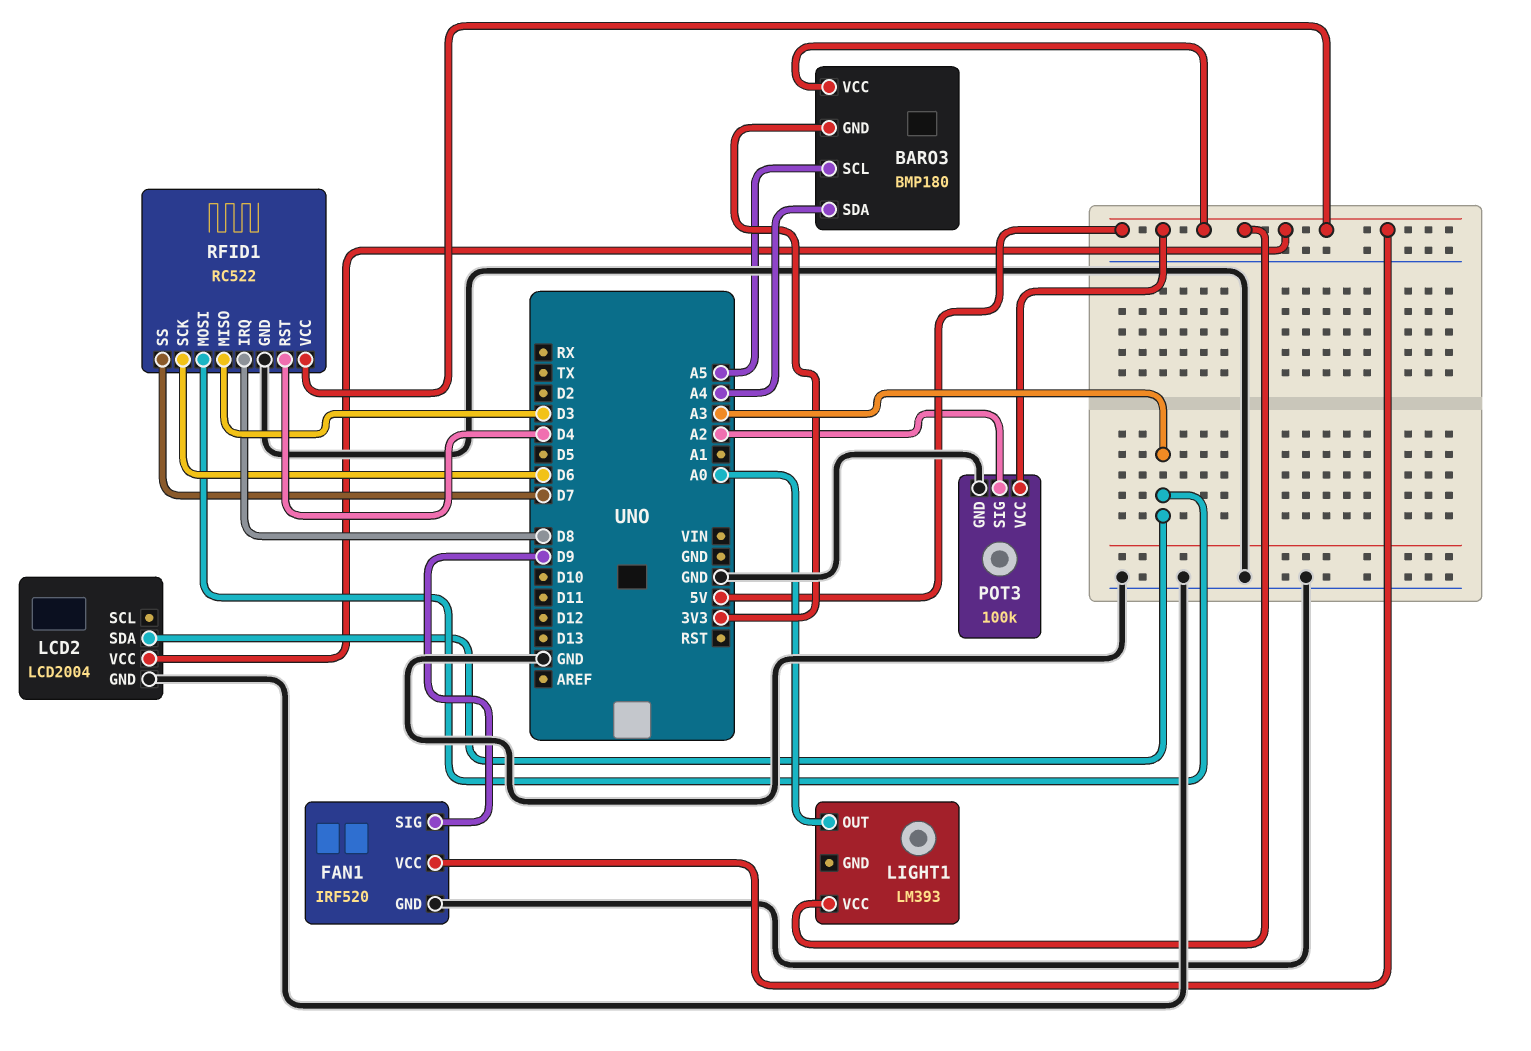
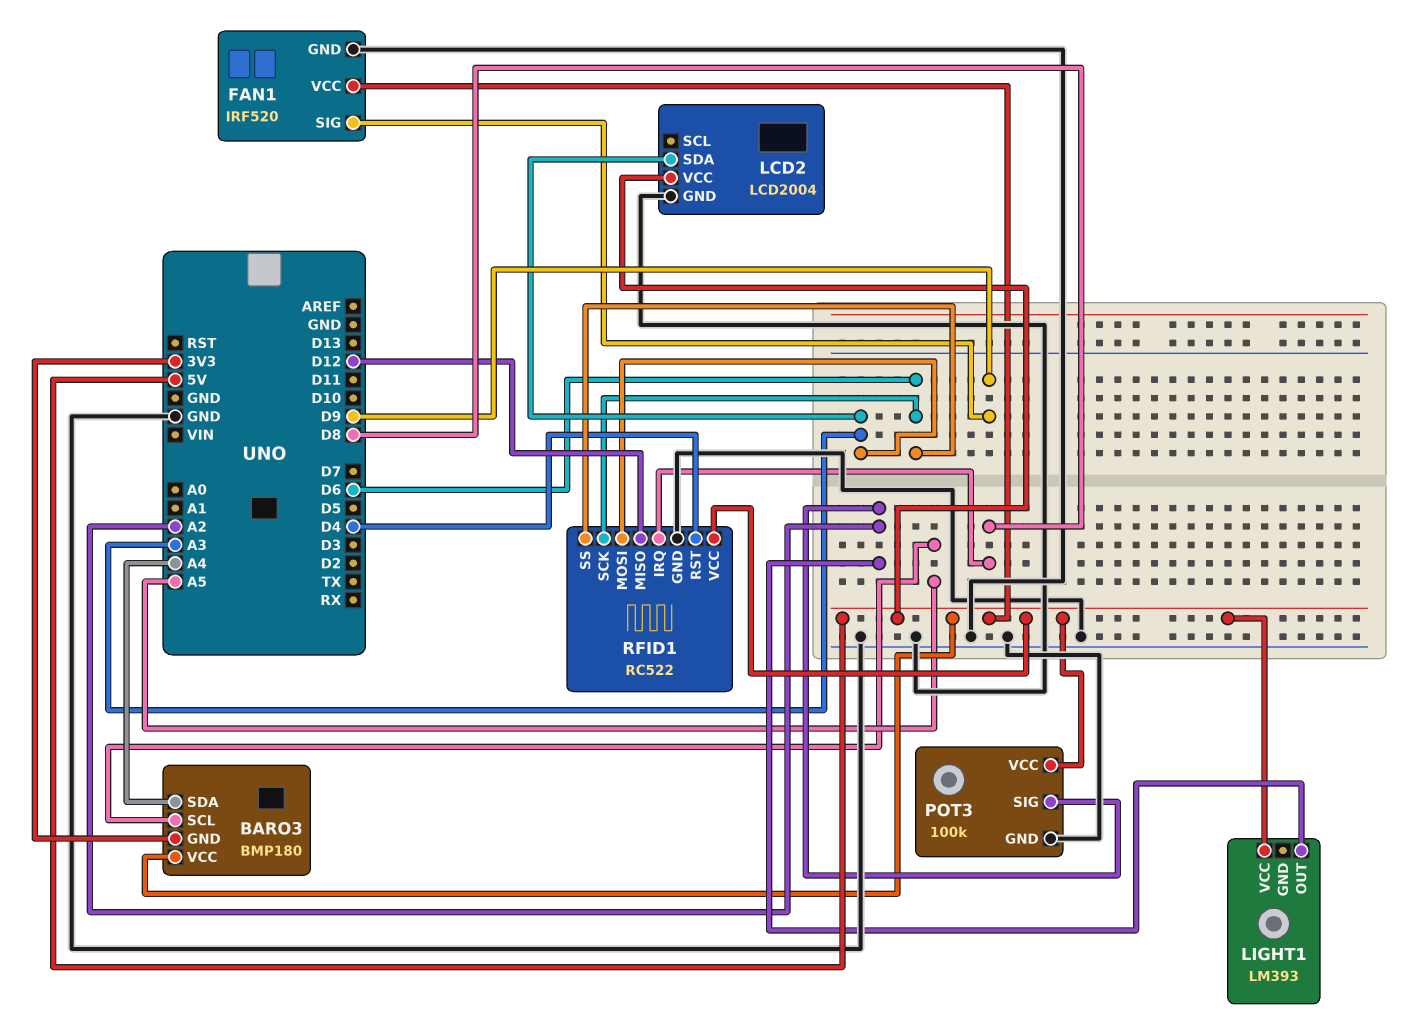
LIGHT1 pin OUT: A0 -> A2
RFID1 pin MISO: D3 -> D12
RFID1 pin SS: D7 -> D6

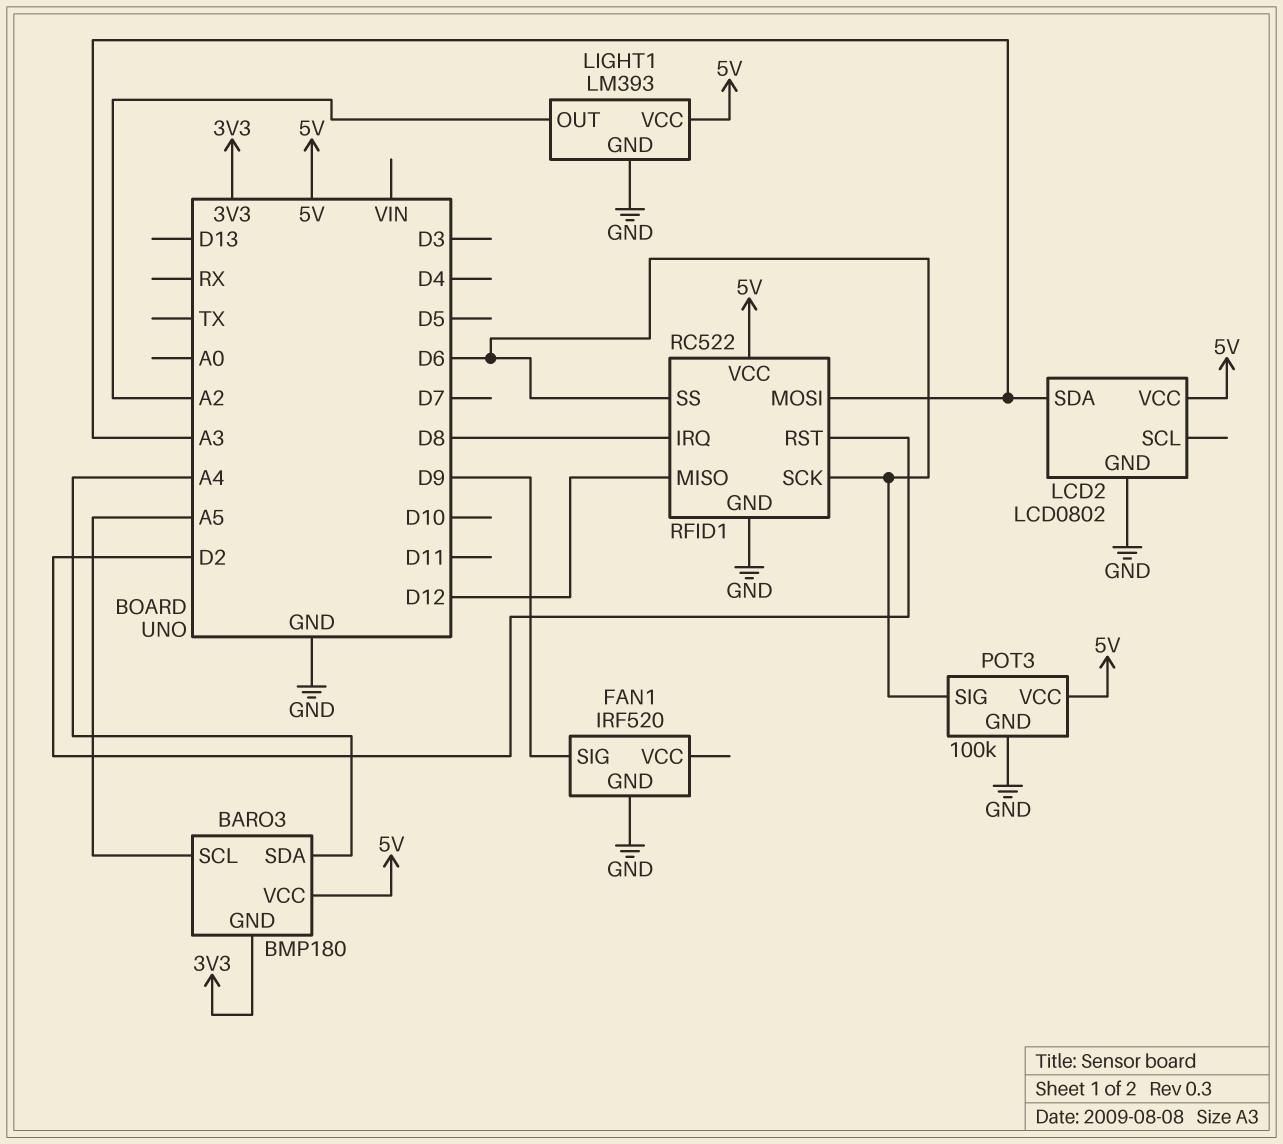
FAN1 pin VCC: 5V -> none
LCD2: LCD2004 -> LCD0802
LIGHT1 pin GND: none -> GND
POT3 pin SIG: A2 -> D6
RFID1 pin RST: D4 -> D2

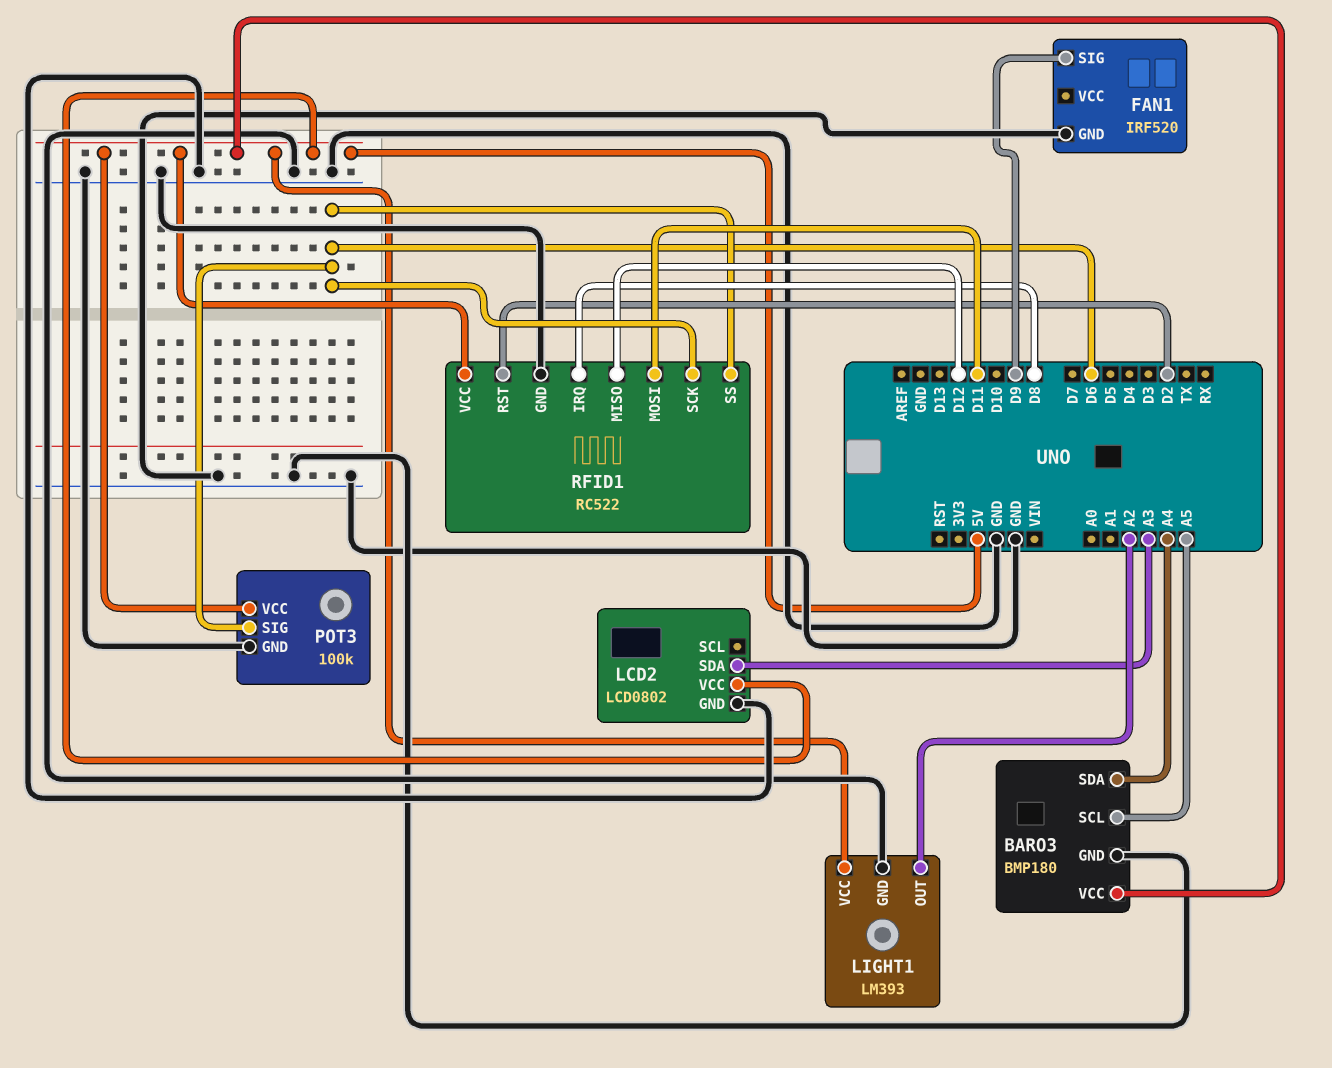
BARO3 pin GND: 3V3 -> GND
RFID1 pin MOSI: A3 -> D11

